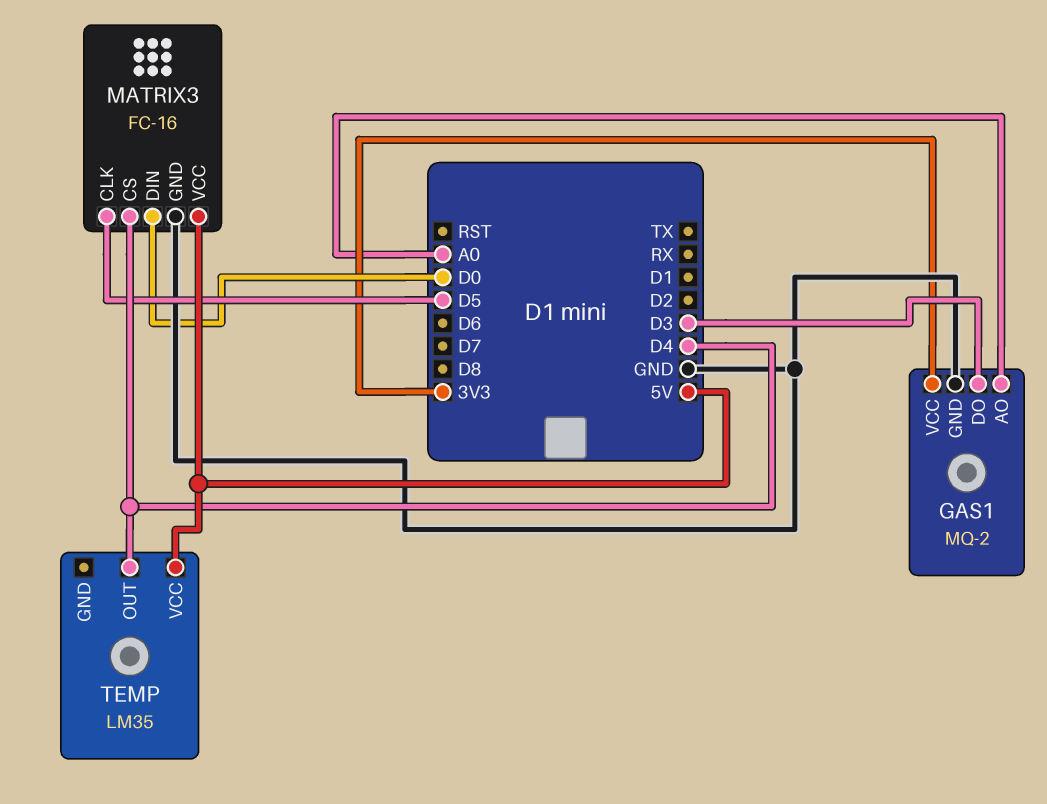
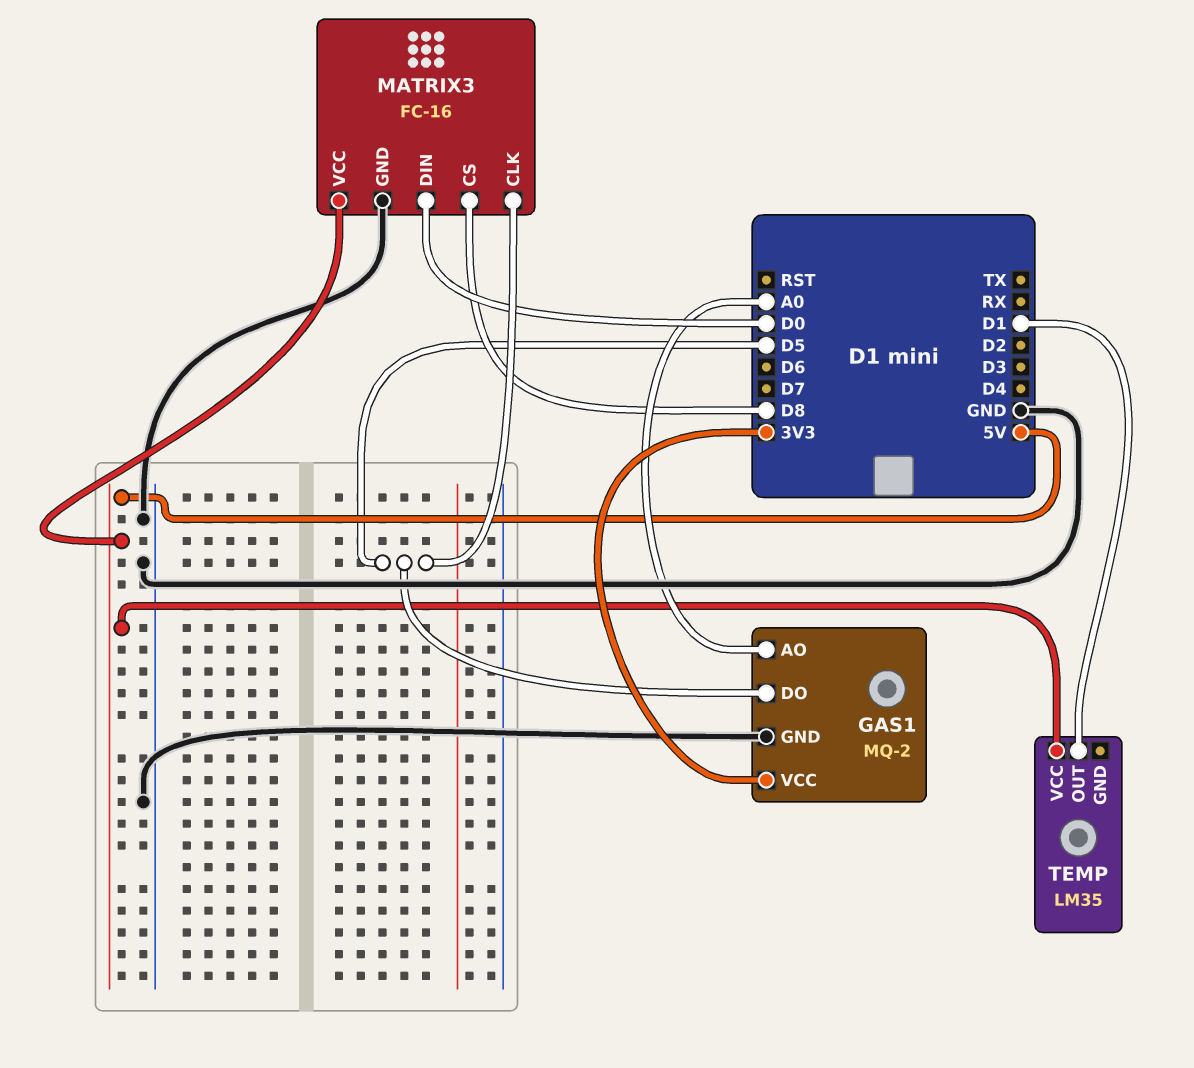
GAS1 pin DO: D3 -> D5
MATRIX3 pin CS: D4 -> D8
TEMP pin OUT: D4 -> D1

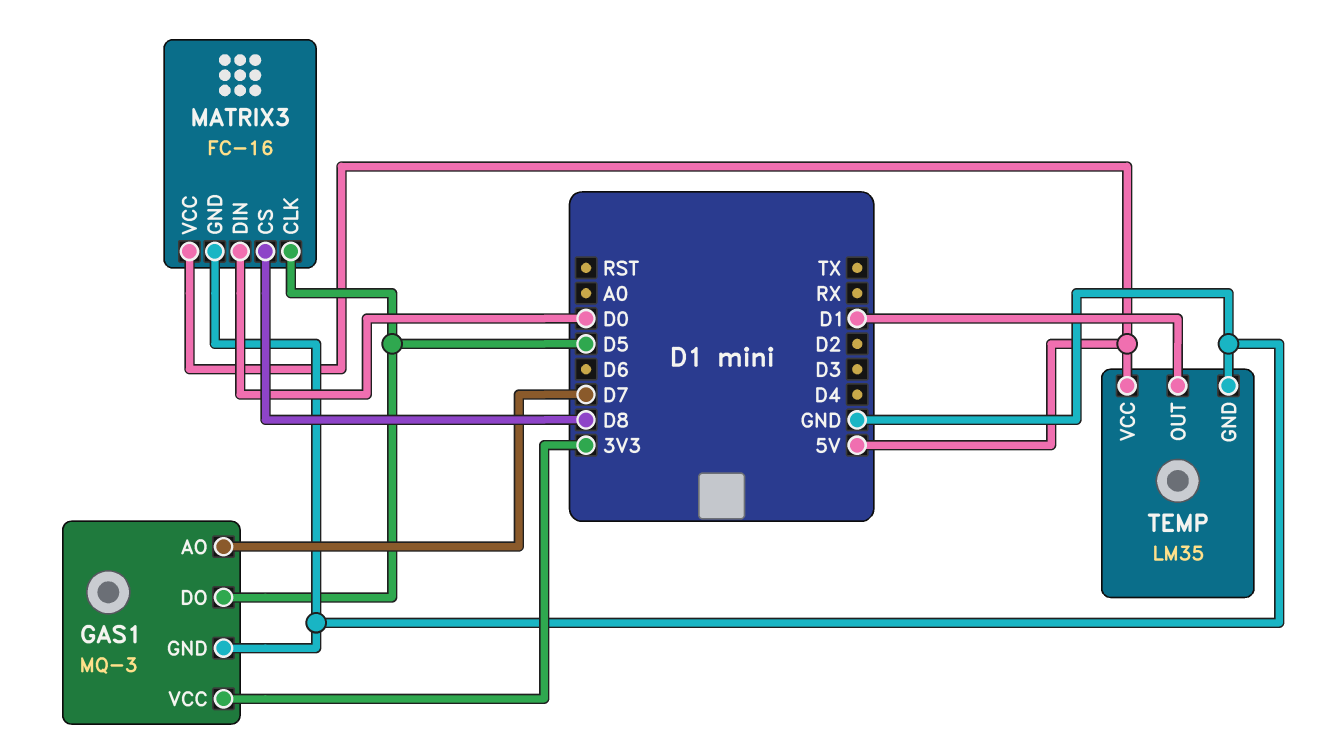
GAS1: MQ-2 -> MQ-3
GAS1 pin AO: A0 -> D7
TEMP pin GND: none -> GND

